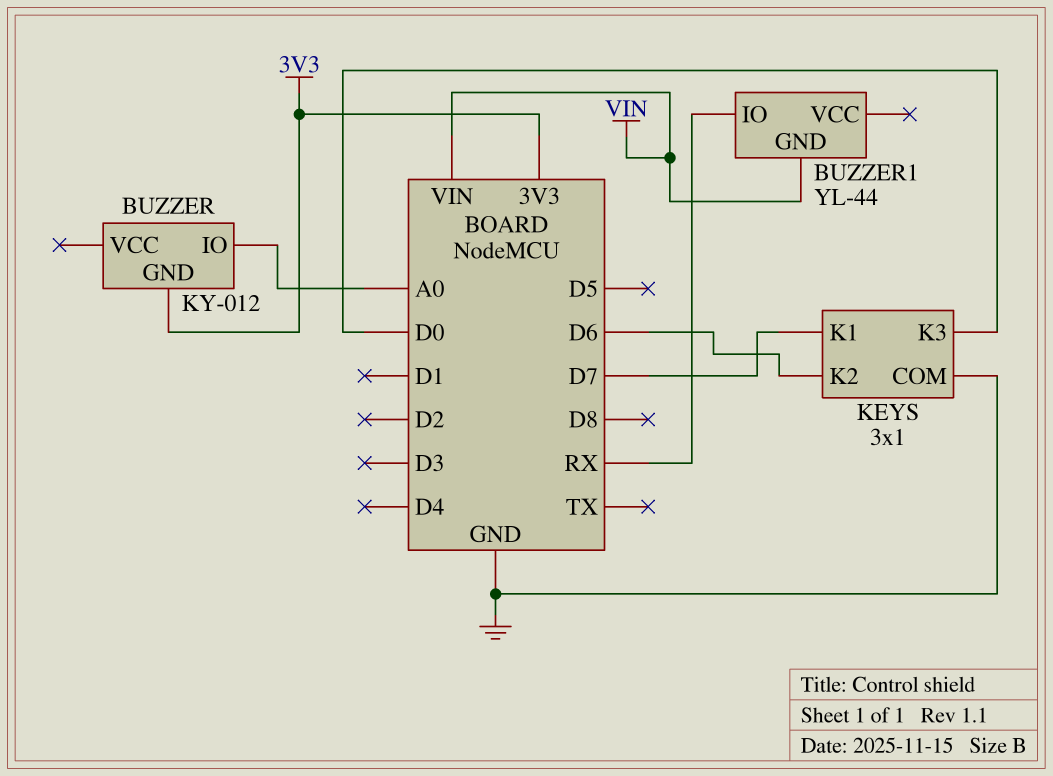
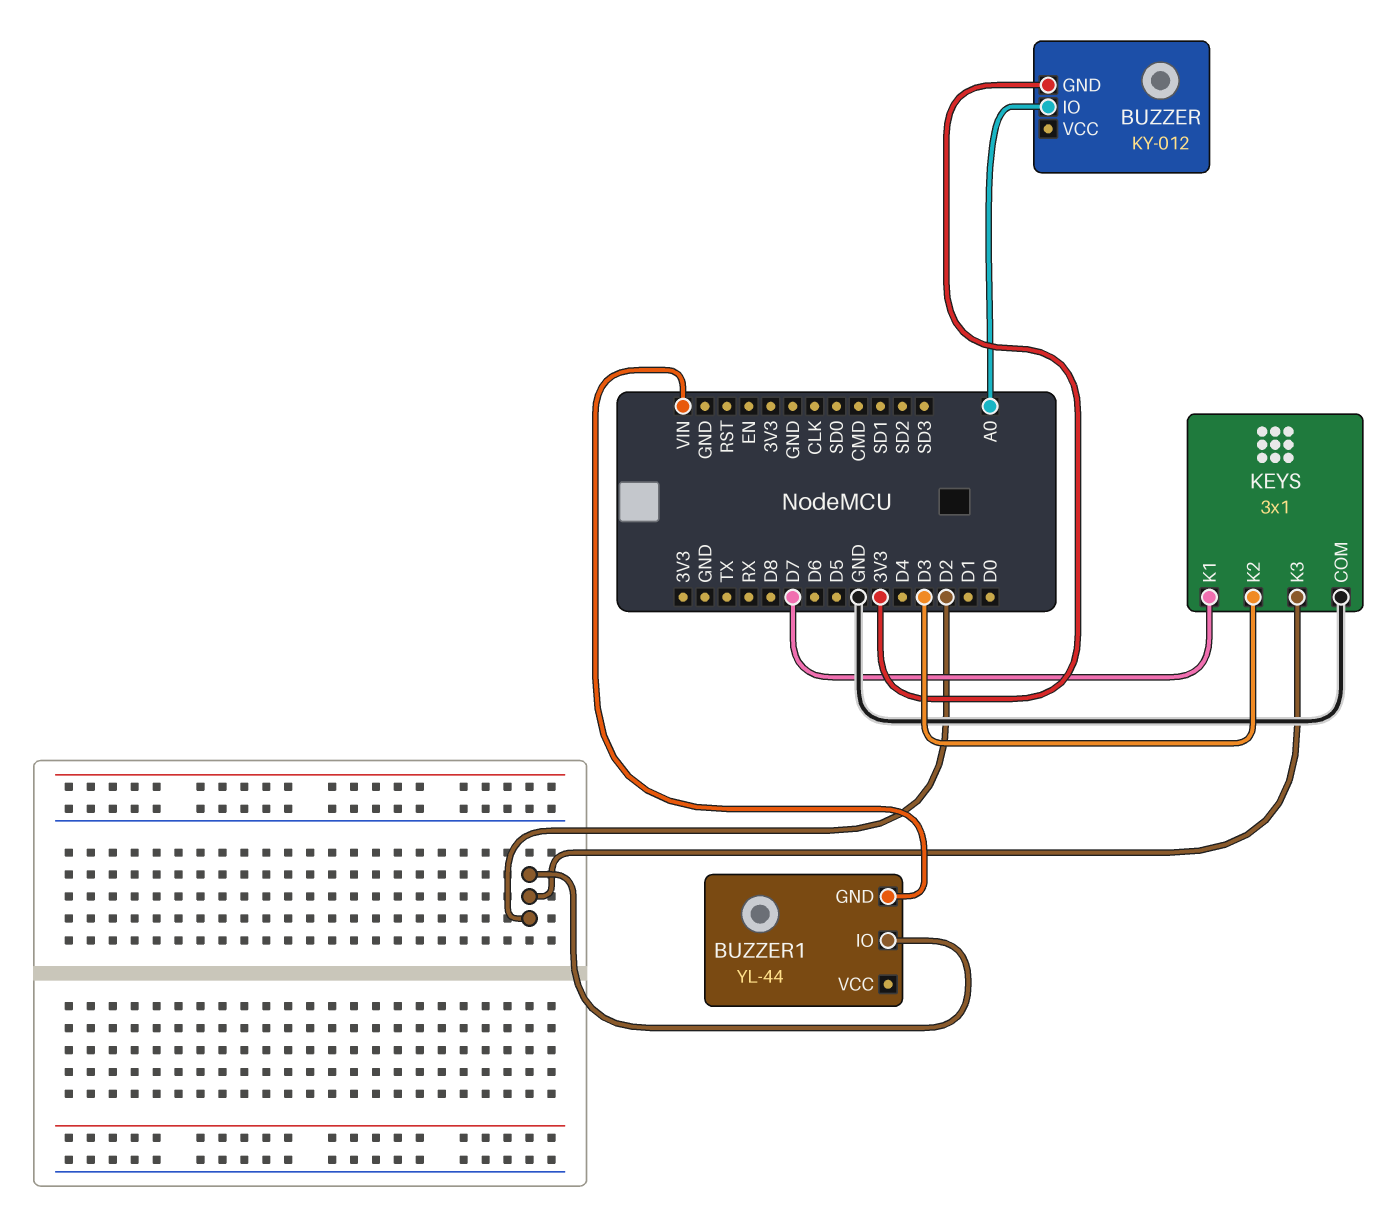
BUZZER1 pin IO: RX -> D2
KEYS pin K2: D6 -> D3
KEYS pin K3: D0 -> D2

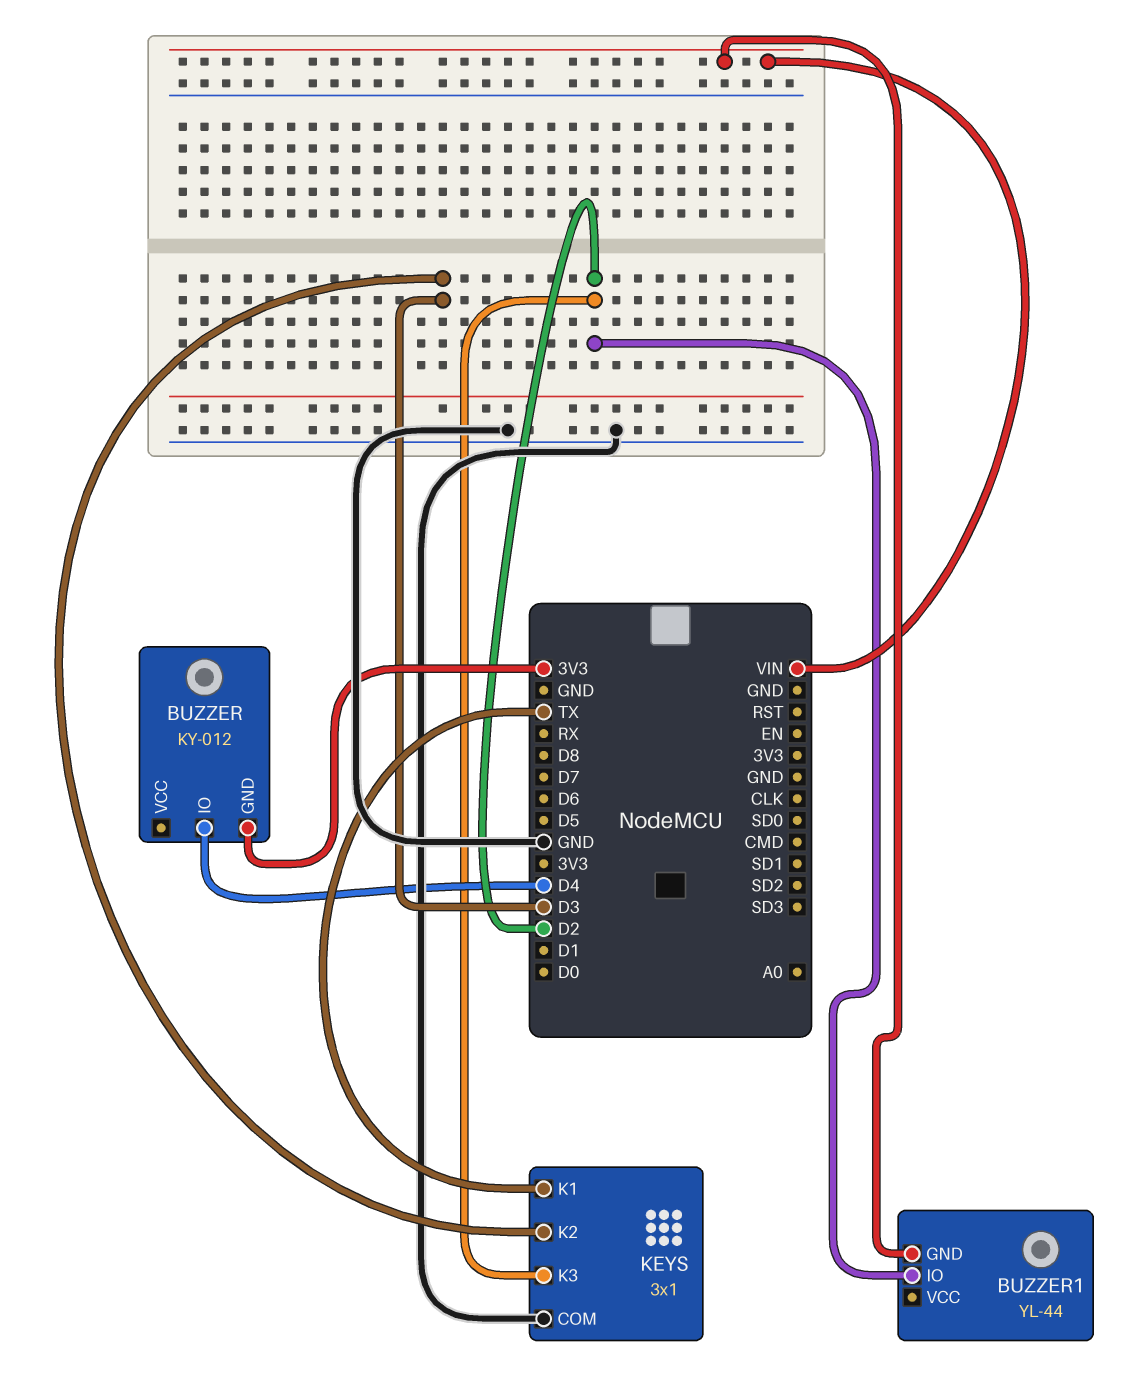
BUZZER pin IO: A0 -> D4
KEYS pin K1: D7 -> TX

